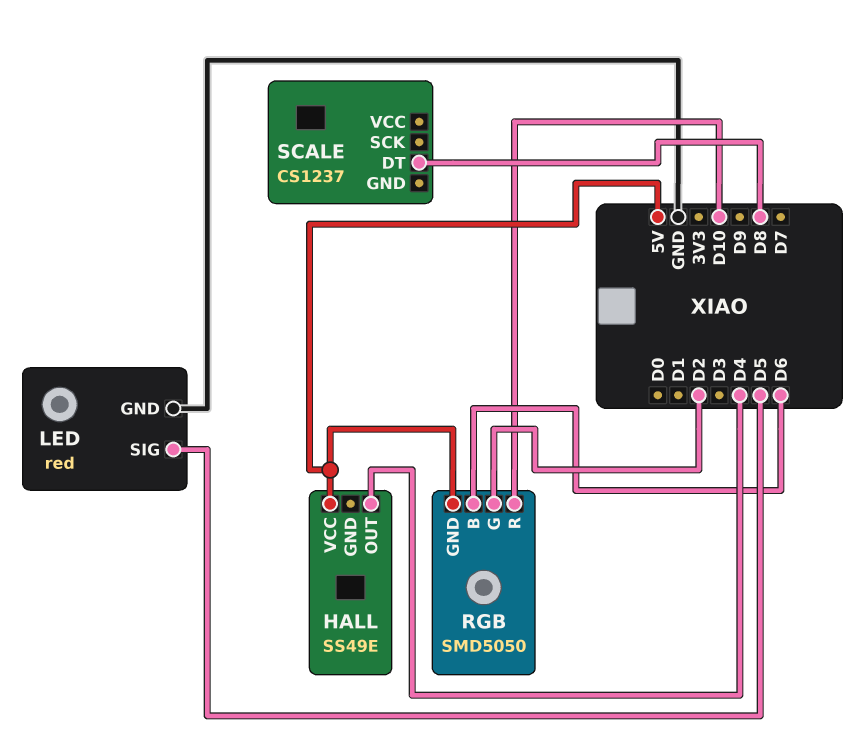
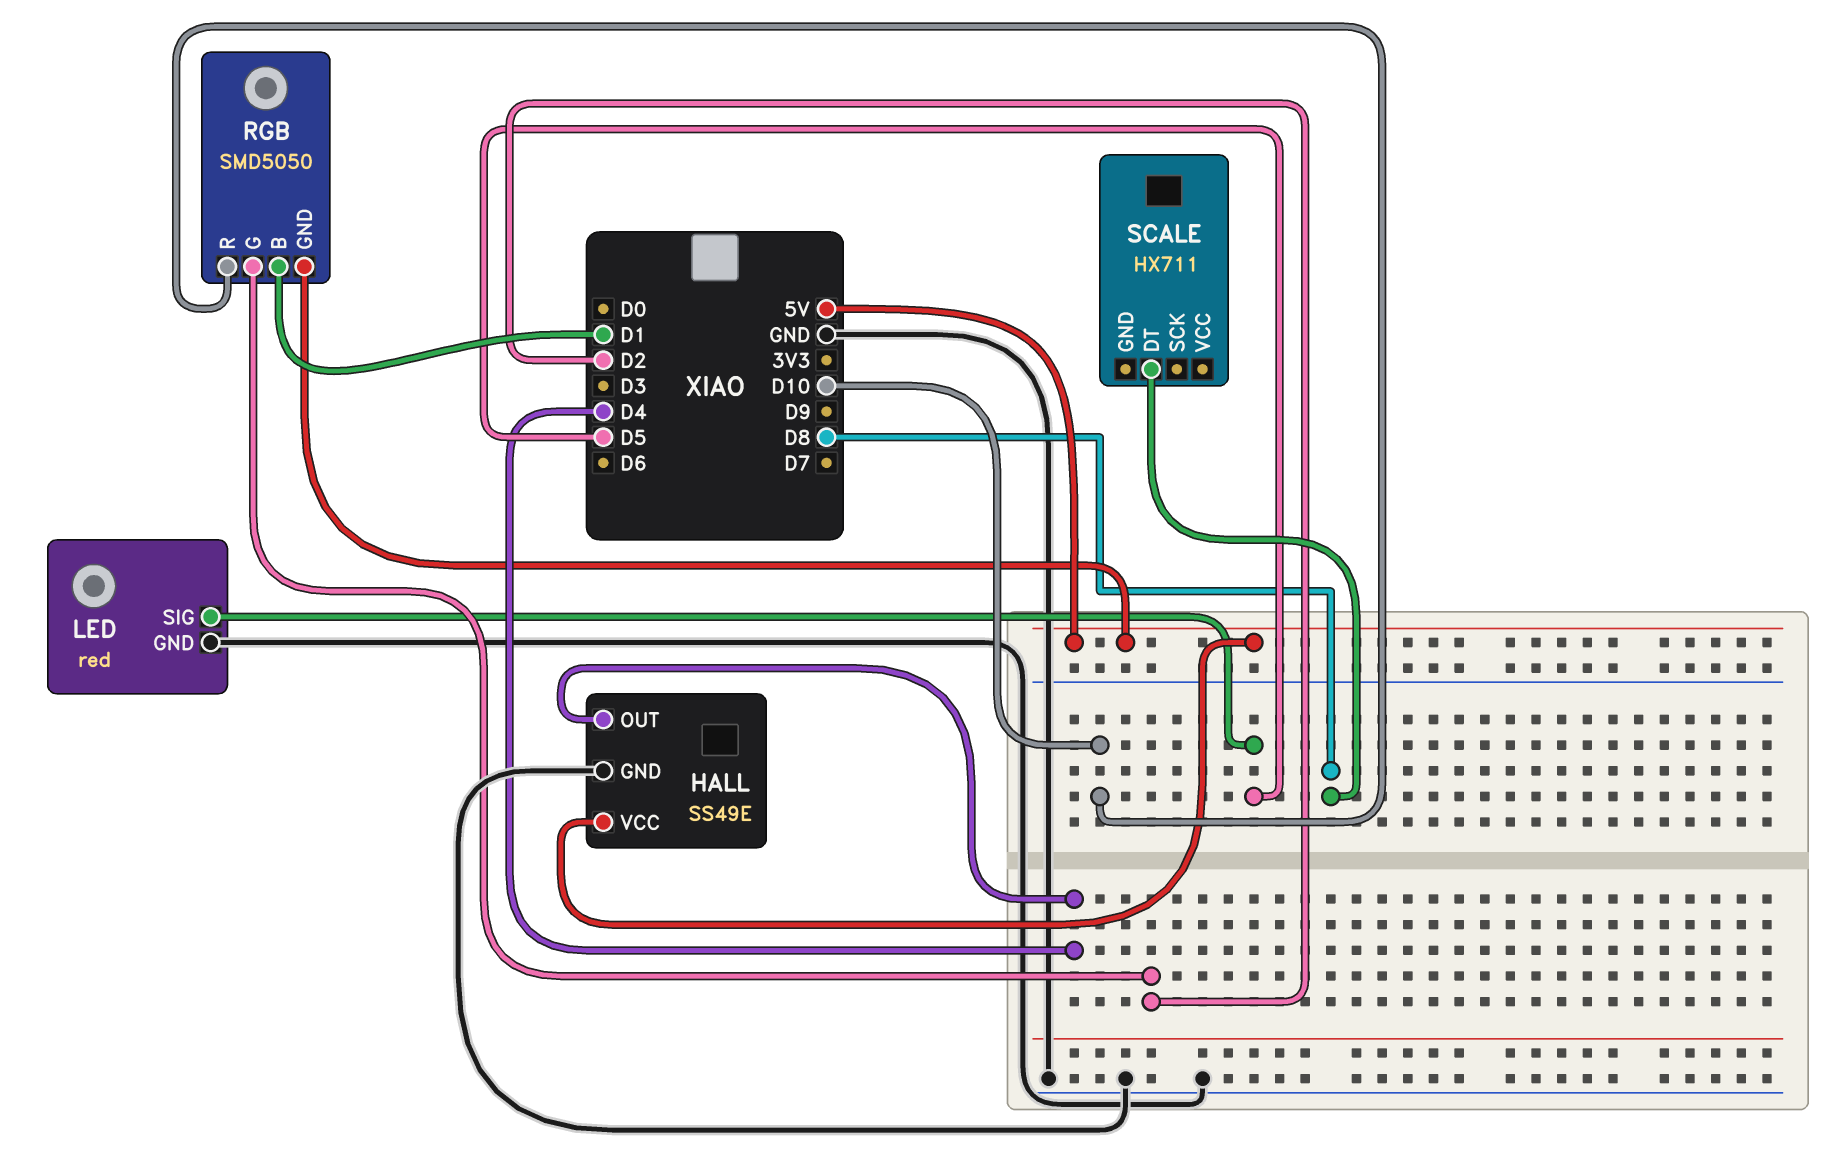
HALL pin GND: none -> GND
RGB pin B: D6 -> D1
SCALE: CS1237 -> HX711

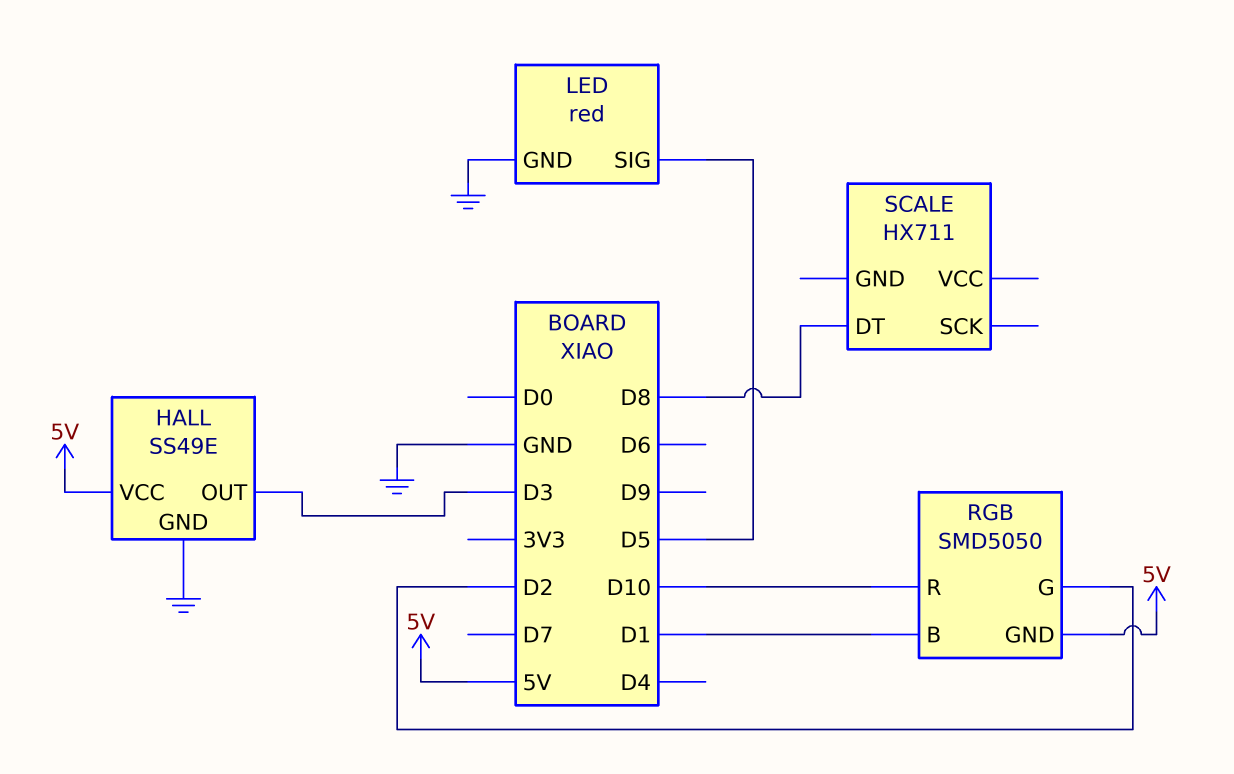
HALL pin OUT: D4 -> D3

